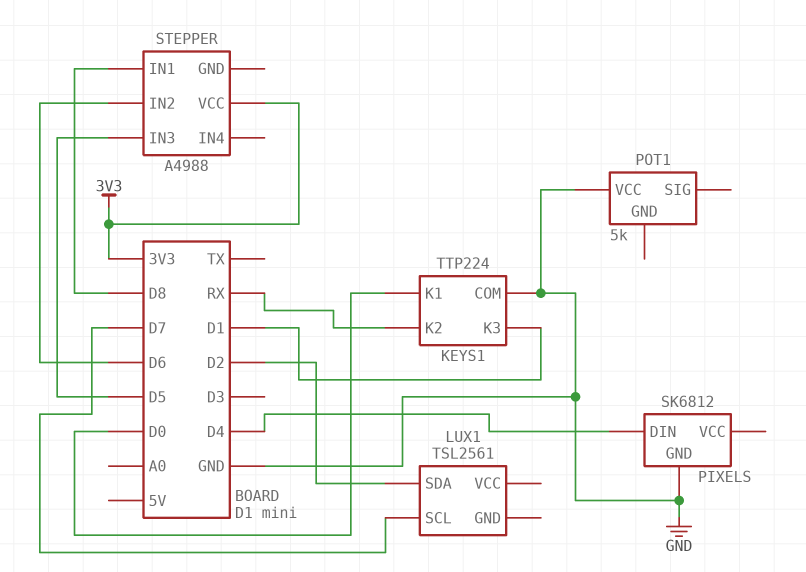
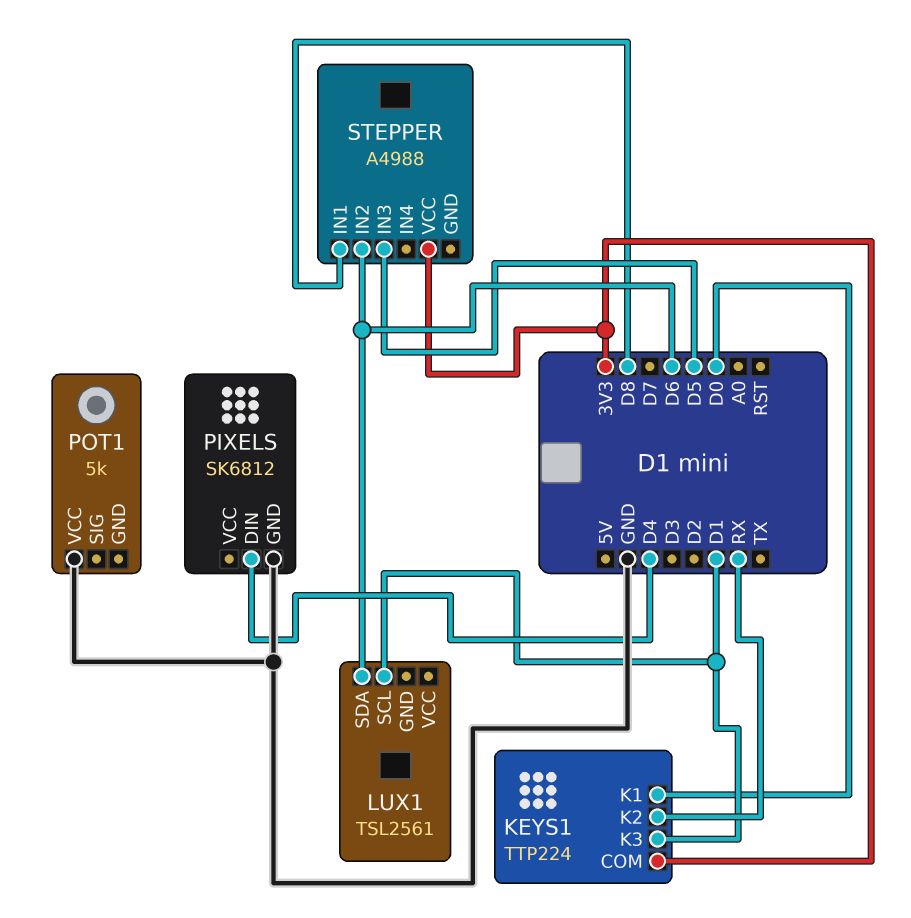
KEYS1 pin COM: GND -> 3V3
LUX1 pin SCL: D7 -> D1
LUX1 pin SDA: D2 -> D6

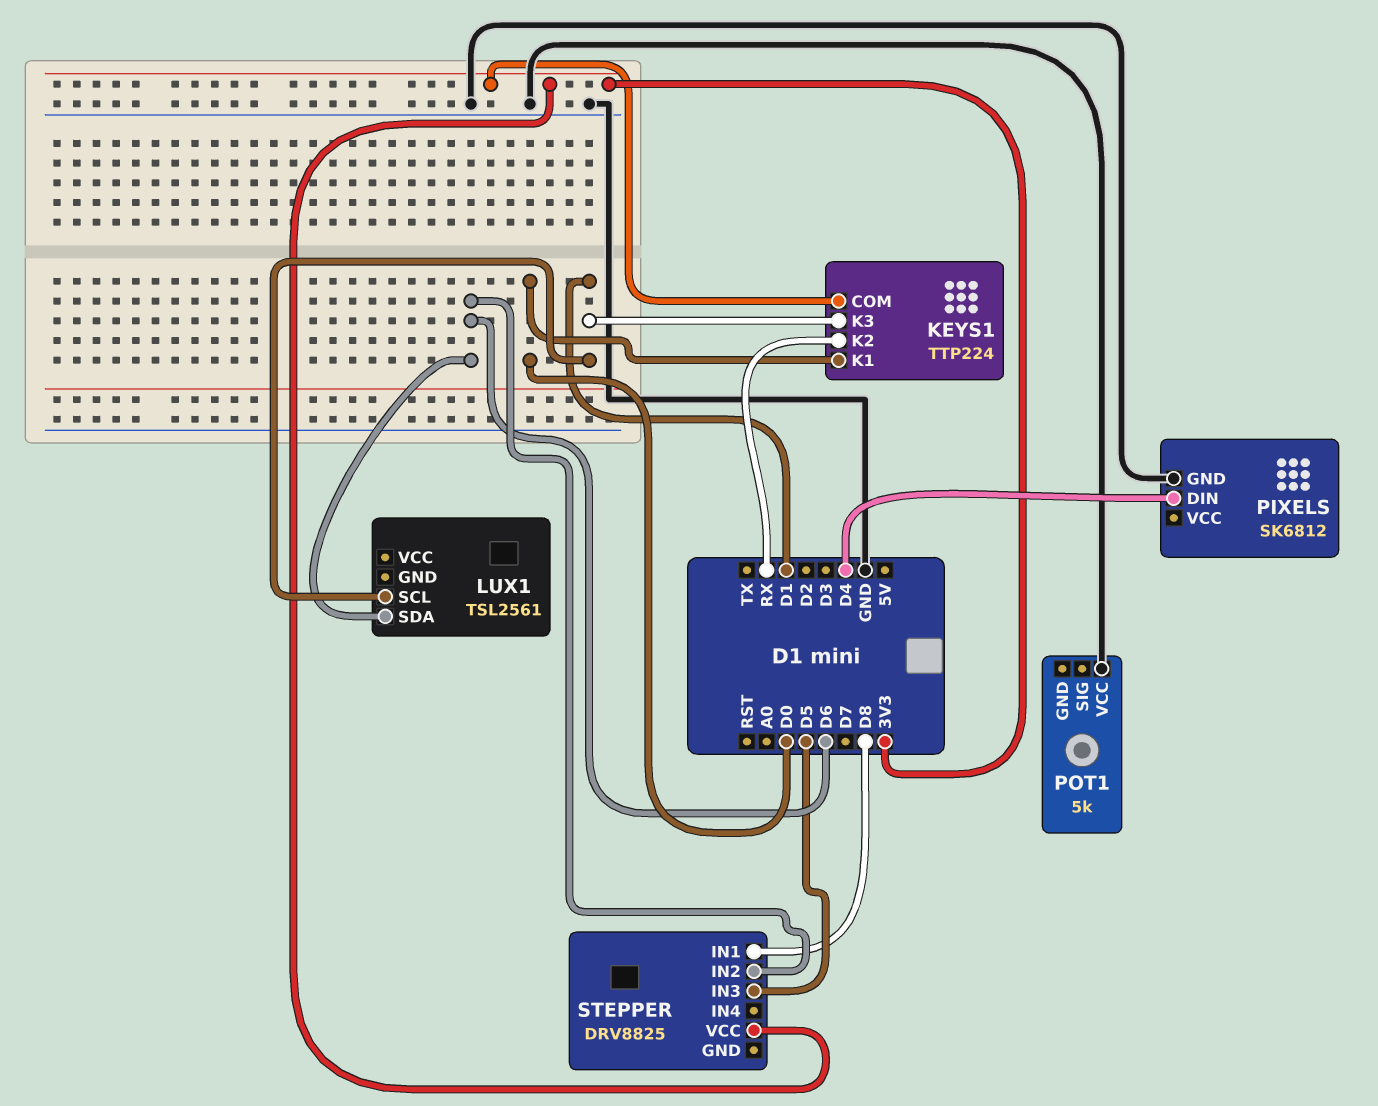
STEPPER: A4988 -> DRV8825

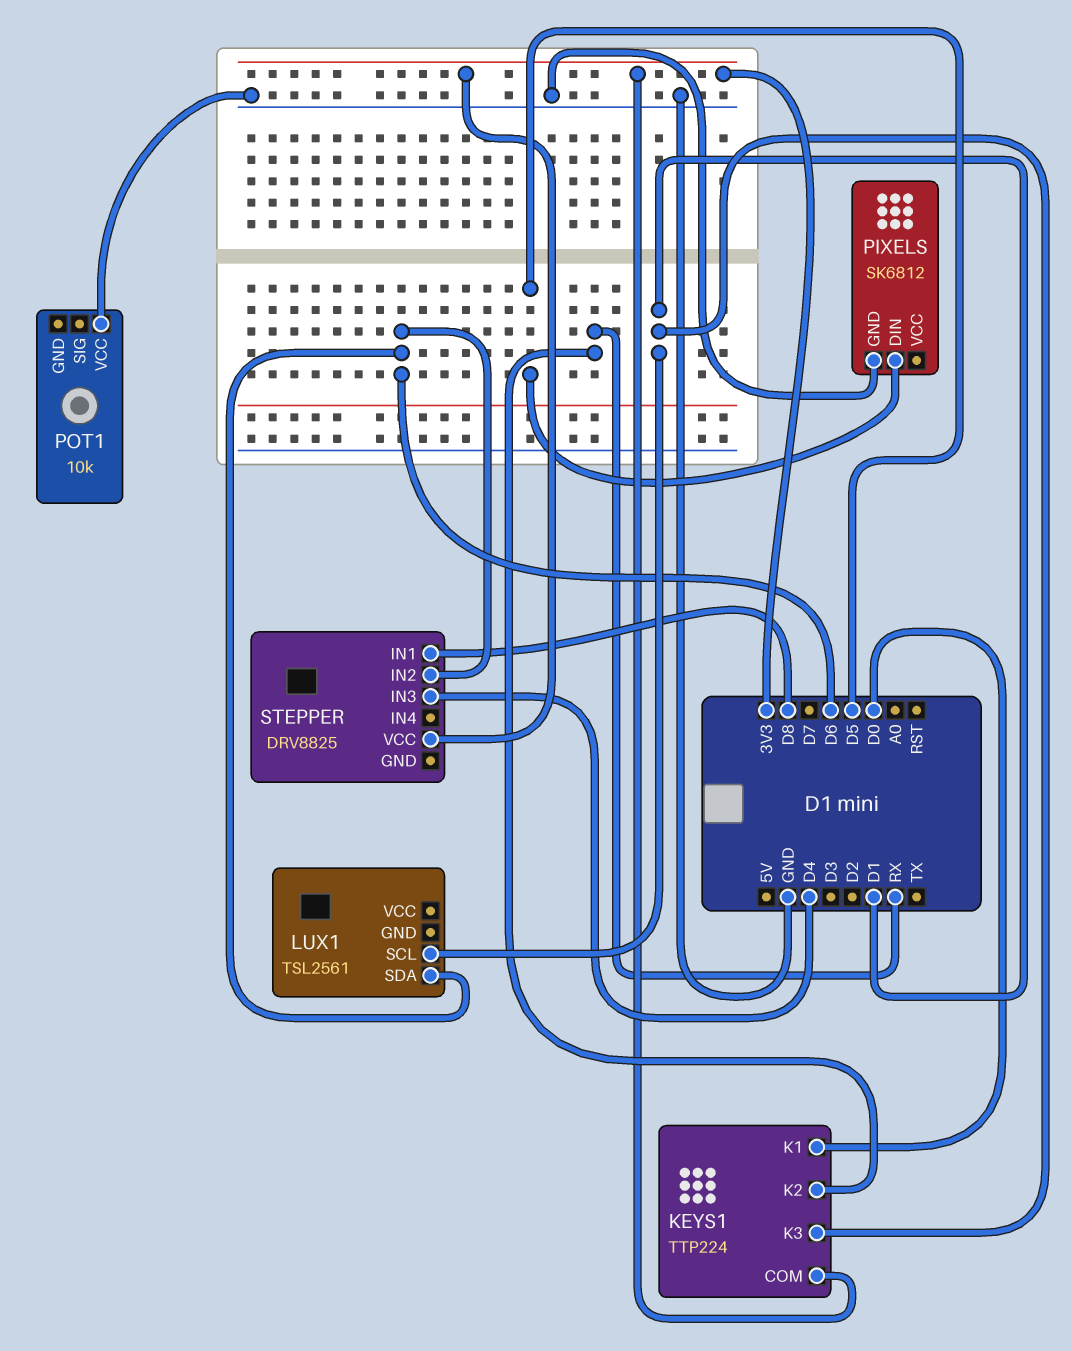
PIXELS pin DIN: D4 -> D5
POT1: 5k -> 10k
STEPPER pin IN3: D5 -> D4

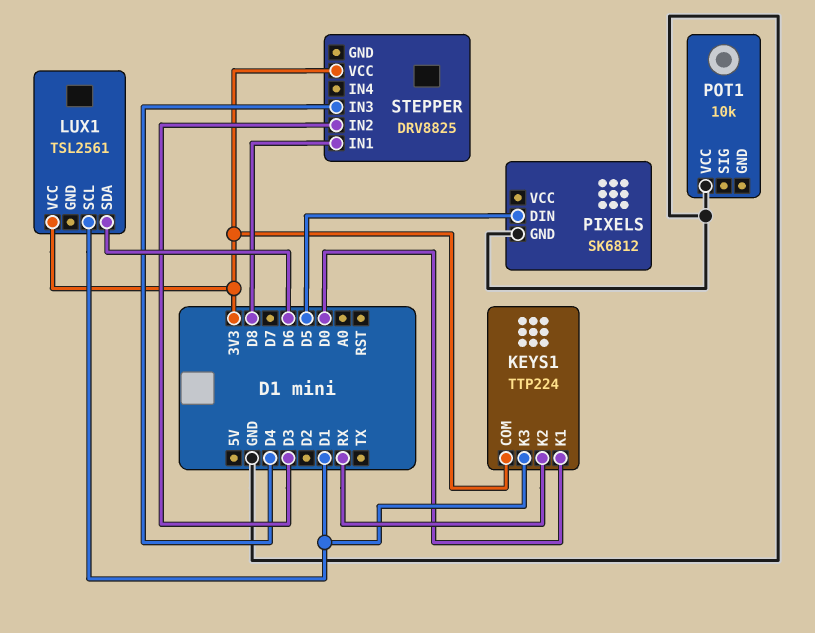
LUX1 pin VCC: none -> 3V3
STEPPER pin IN2: D6 -> D3

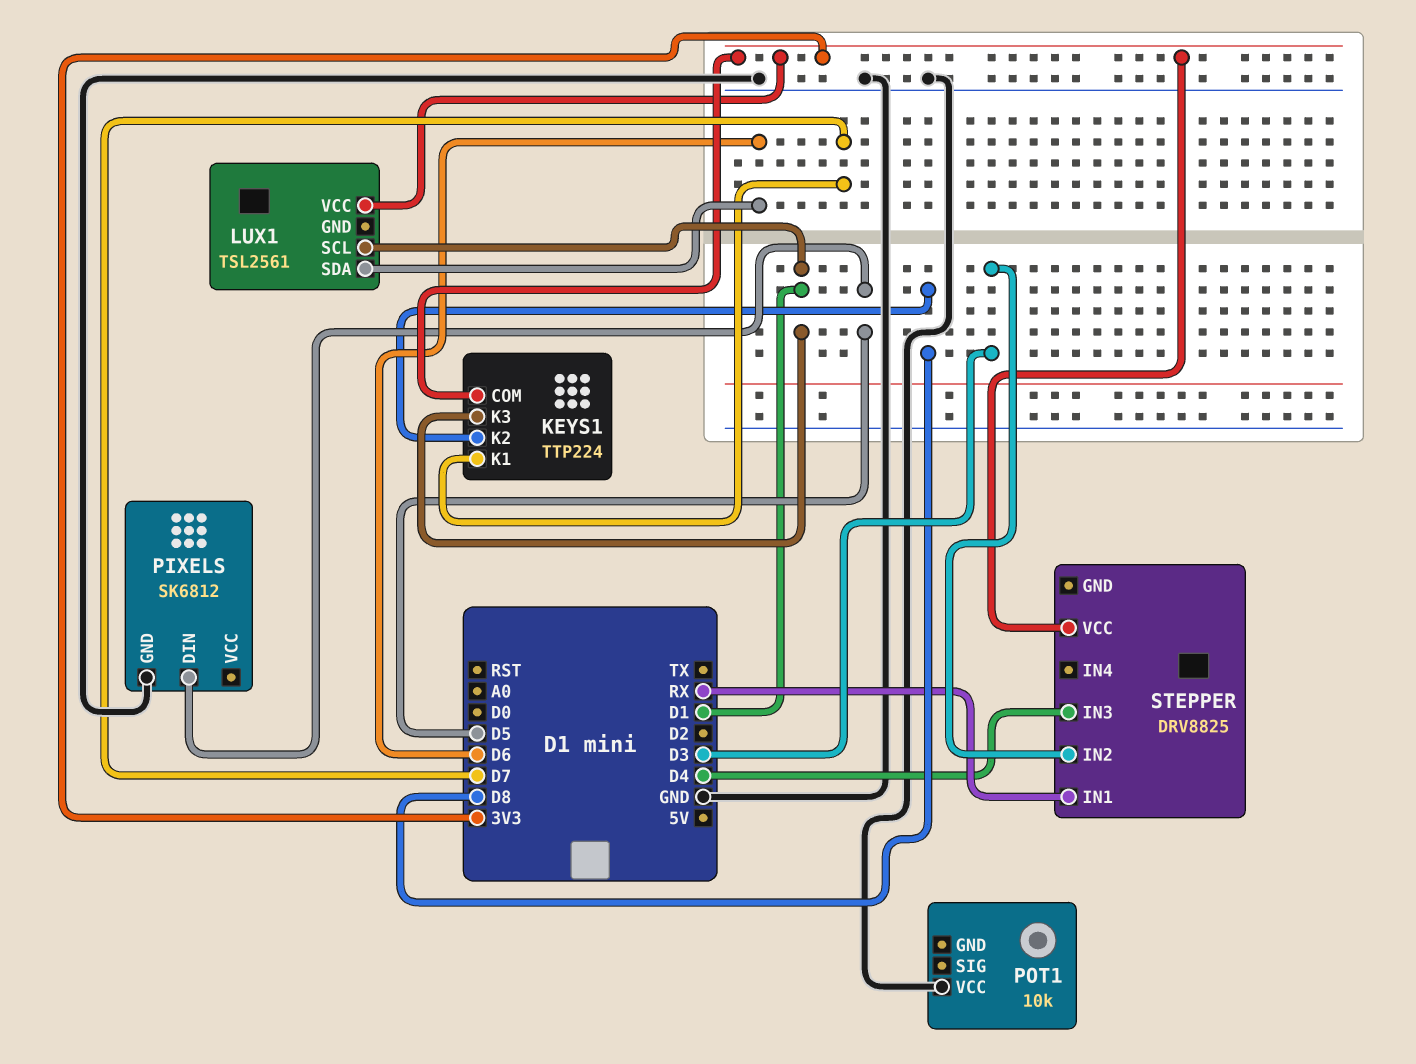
KEYS1 pin K1: D0 -> D7
KEYS1 pin K2: RX -> D8
STEPPER pin IN1: D8 -> RX

